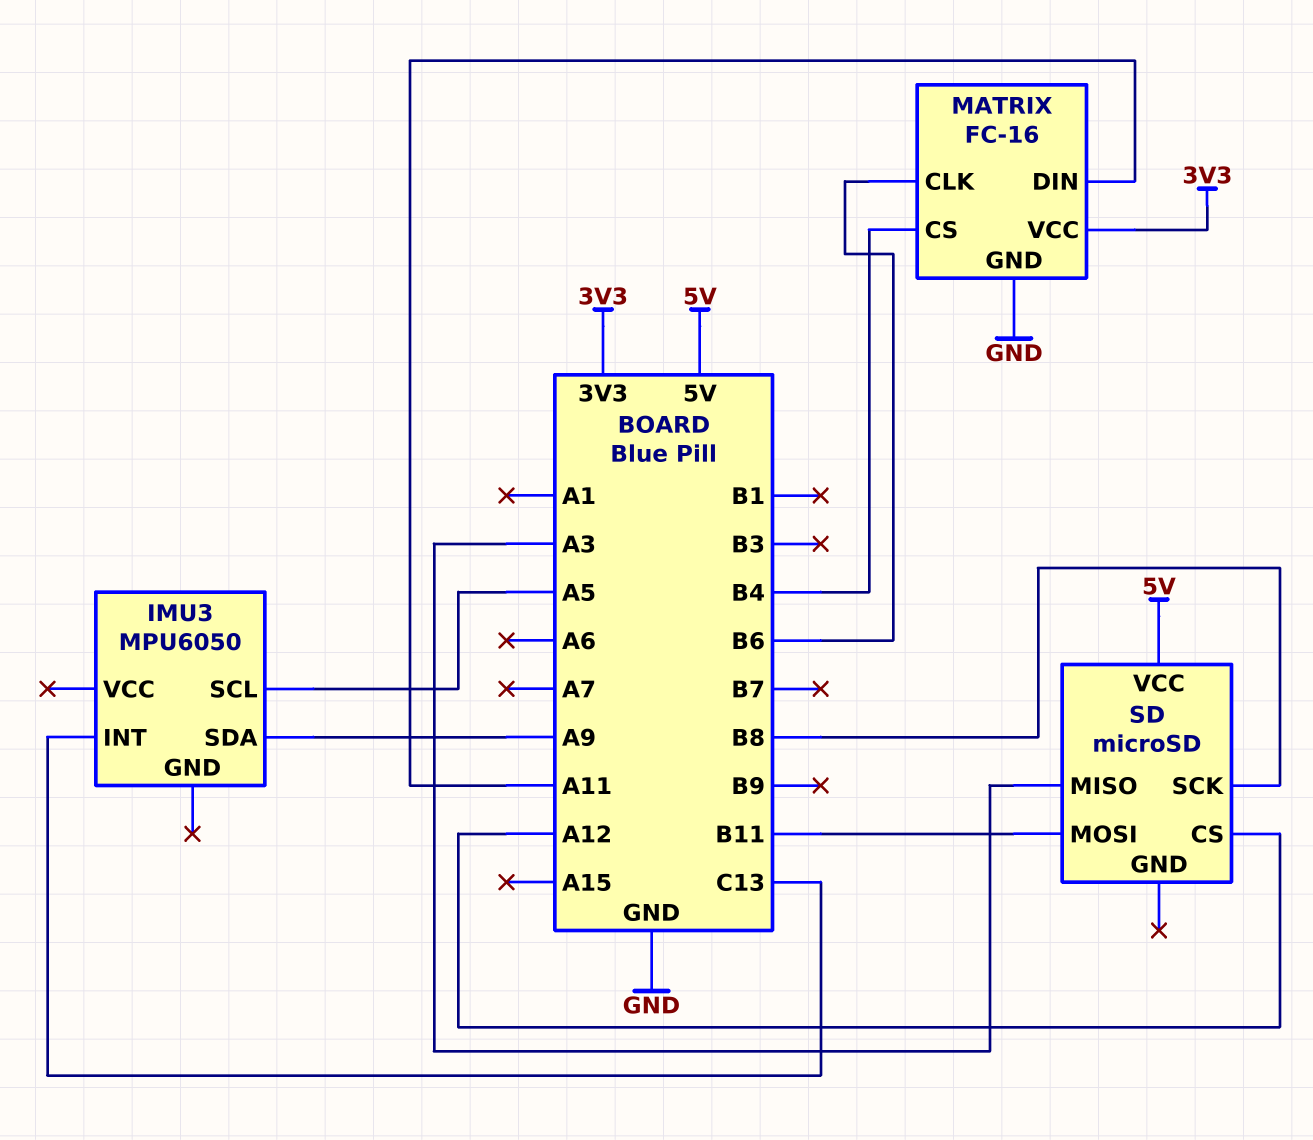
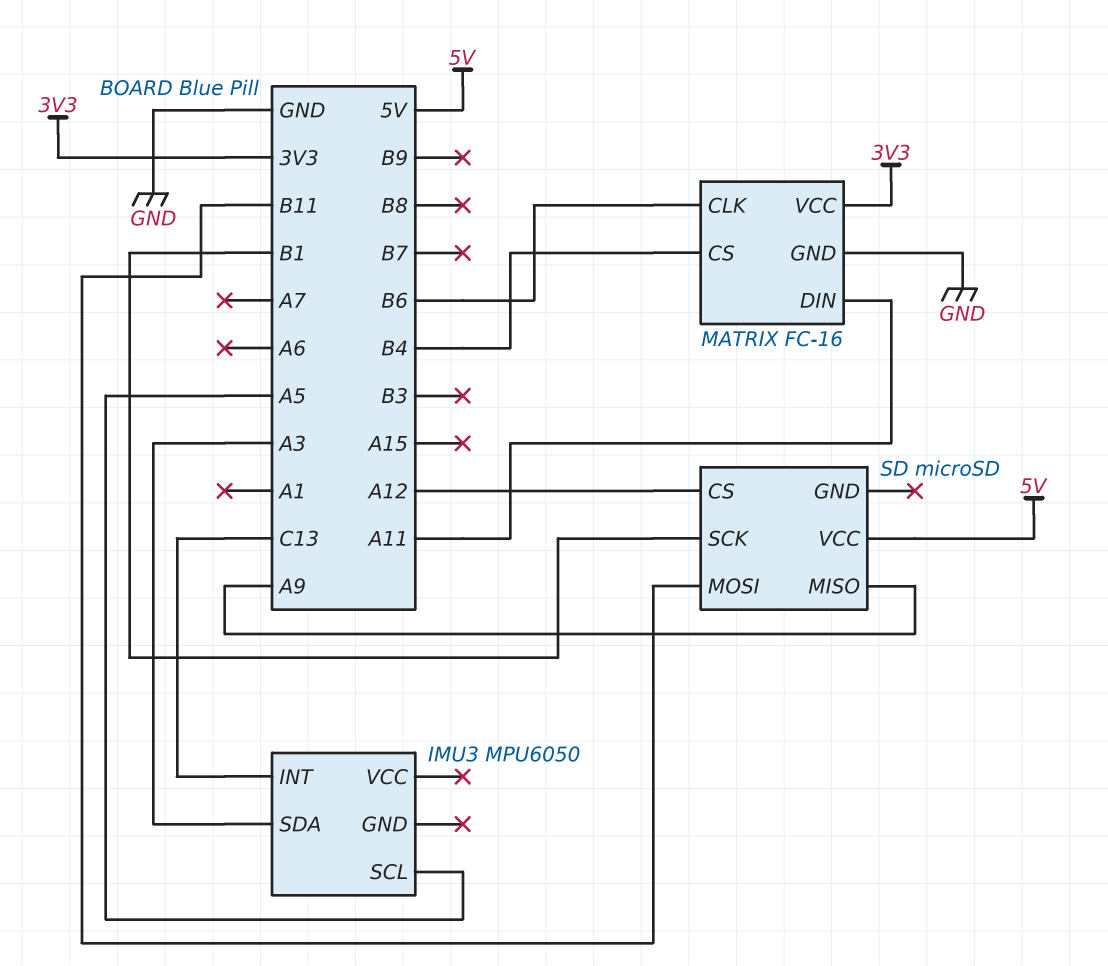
IMU3 pin SDA: A9 -> A3
SD pin MISO: A3 -> A9
SD pin SCK: B8 -> B1

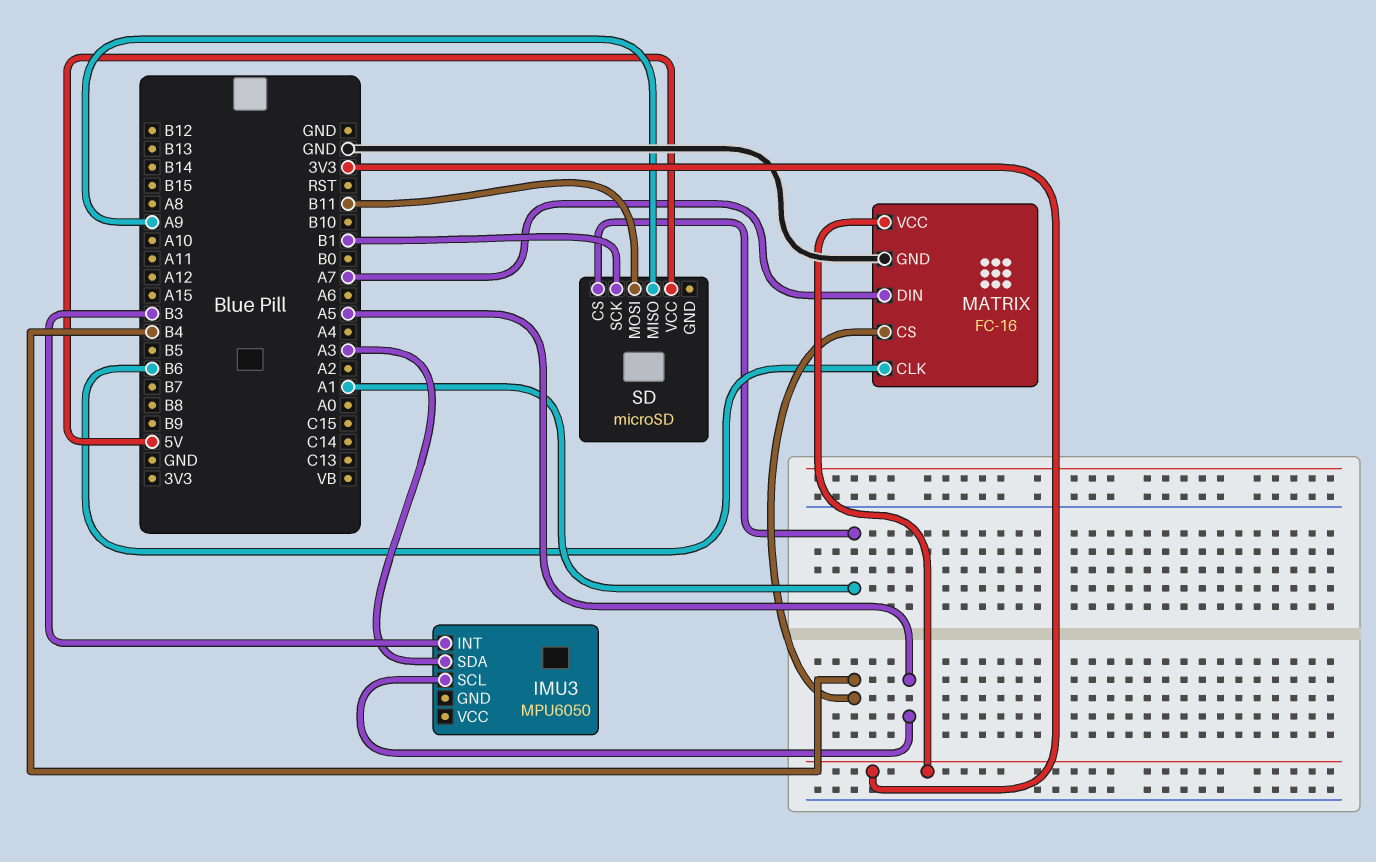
IMU3 pin INT: C13 -> B3
MATRIX pin DIN: A11 -> A7
SD pin CS: A12 -> A1

